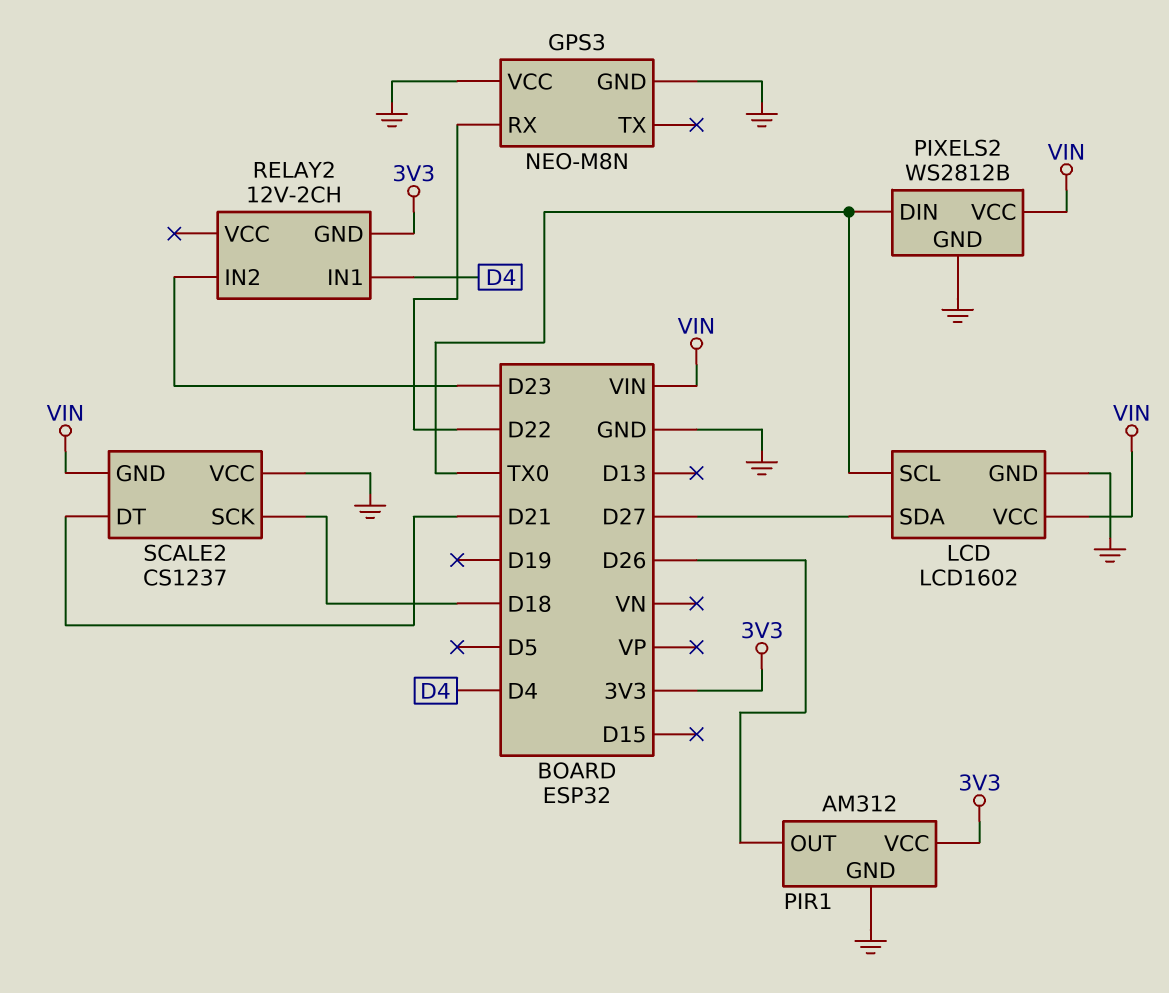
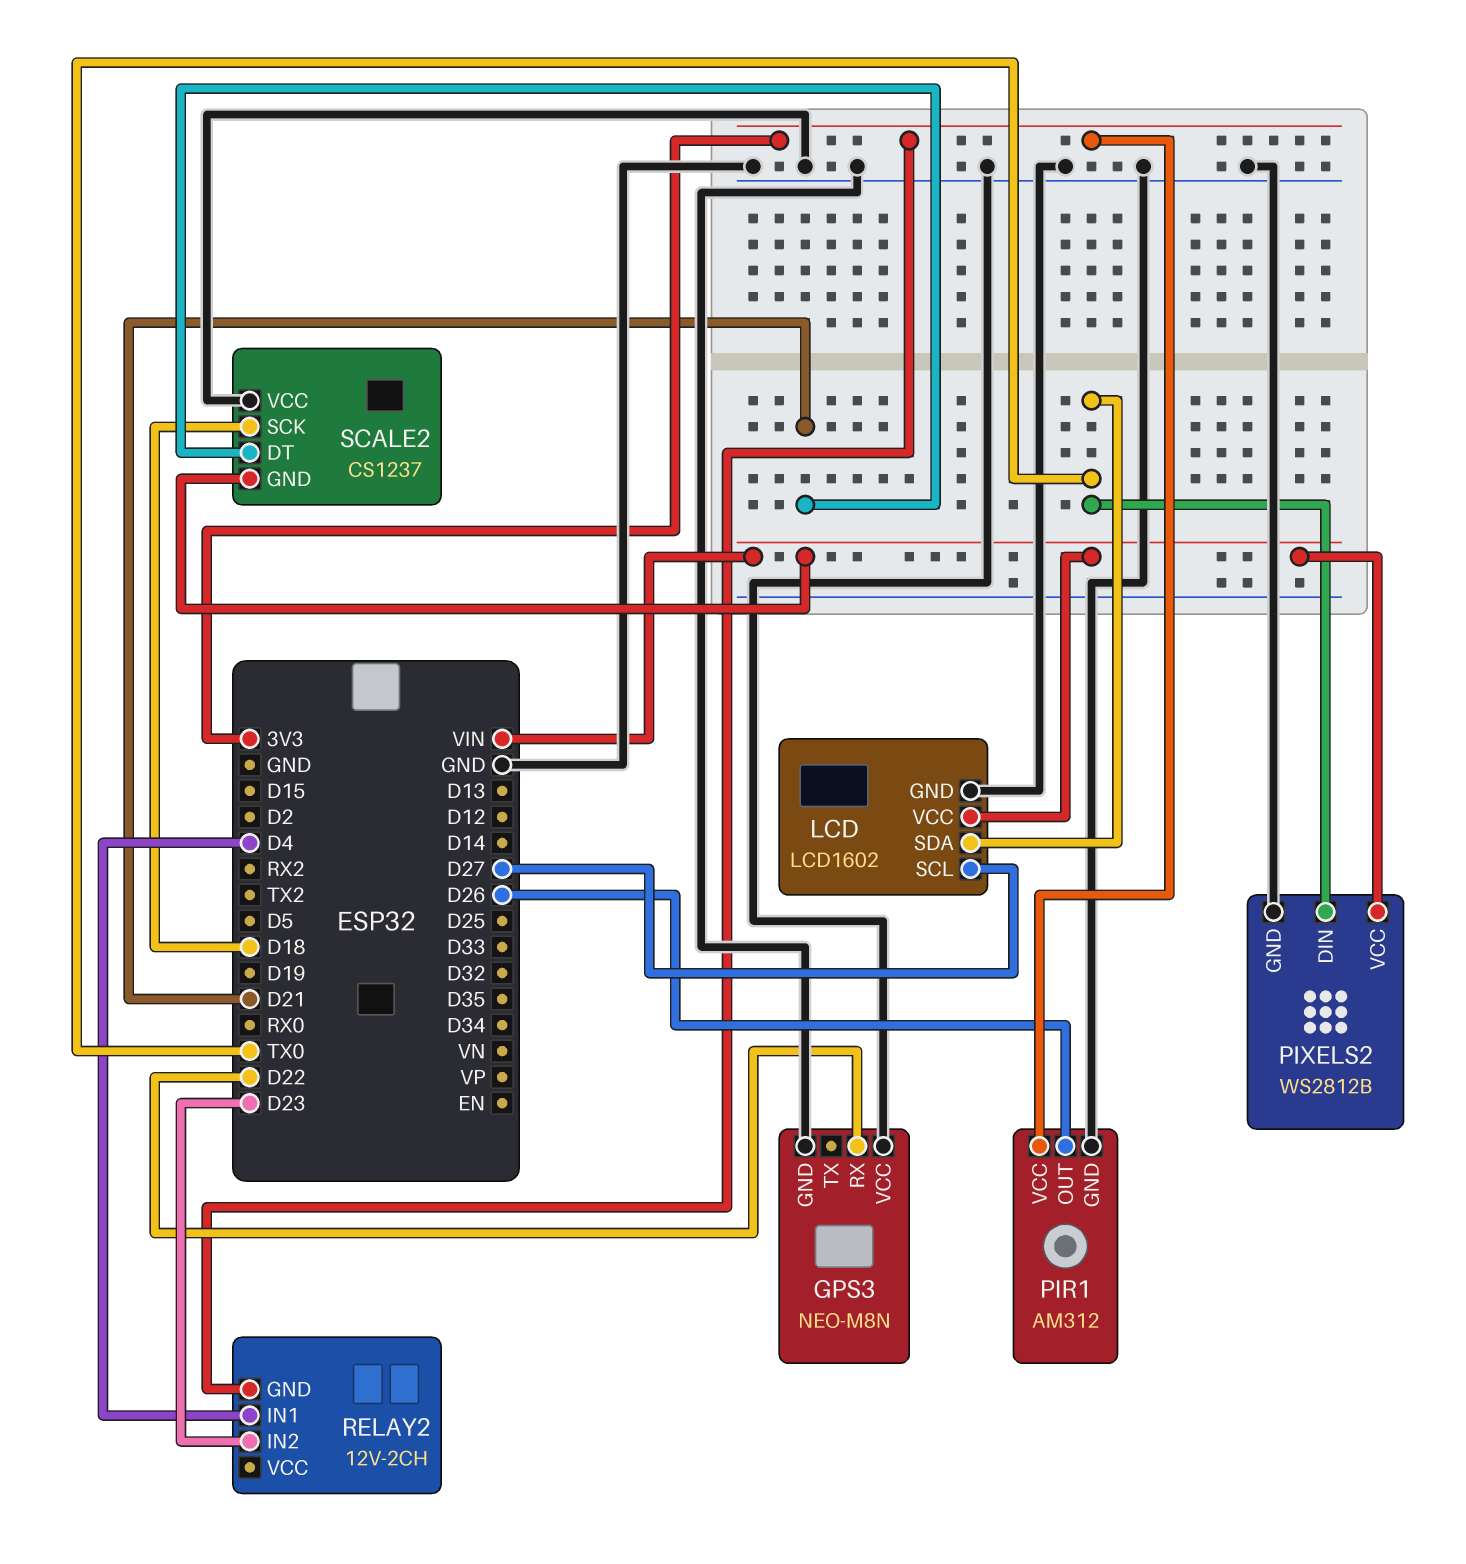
LCD pin SCL: TX0 -> D27
LCD pin SDA: D27 -> TX0

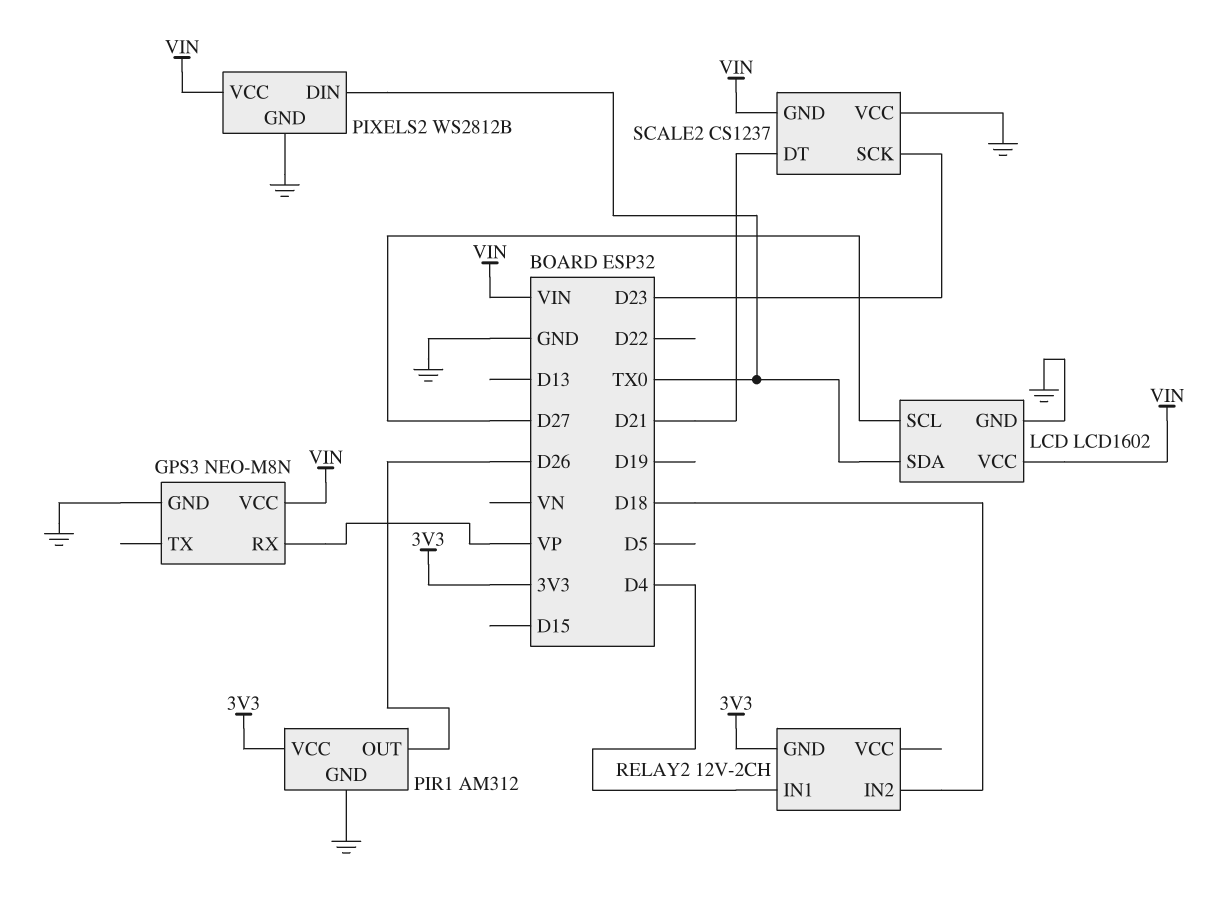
GPS3 pin RX: D22 -> VP
GPS3 pin VCC: GND -> VIN
RELAY2 pin IN2: D23 -> D18
SCALE2 pin SCK: D18 -> D23

